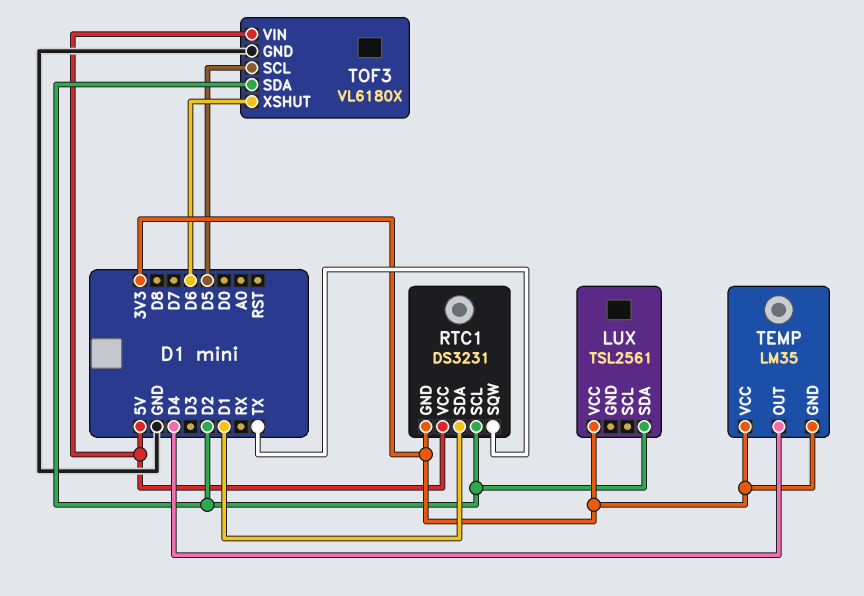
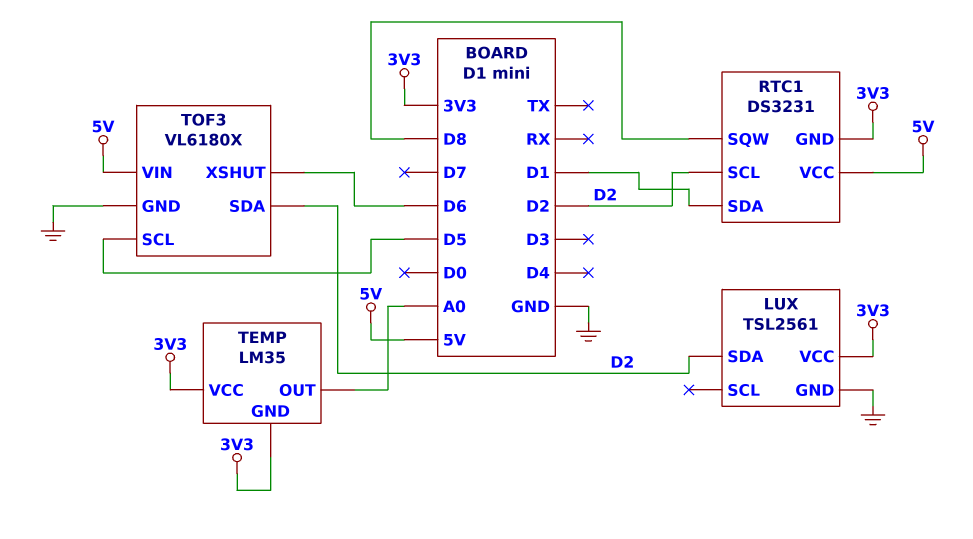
LUX pin GND: none -> GND
RTC1 pin SQW: TX -> D8
TEMP pin OUT: D4 -> A0

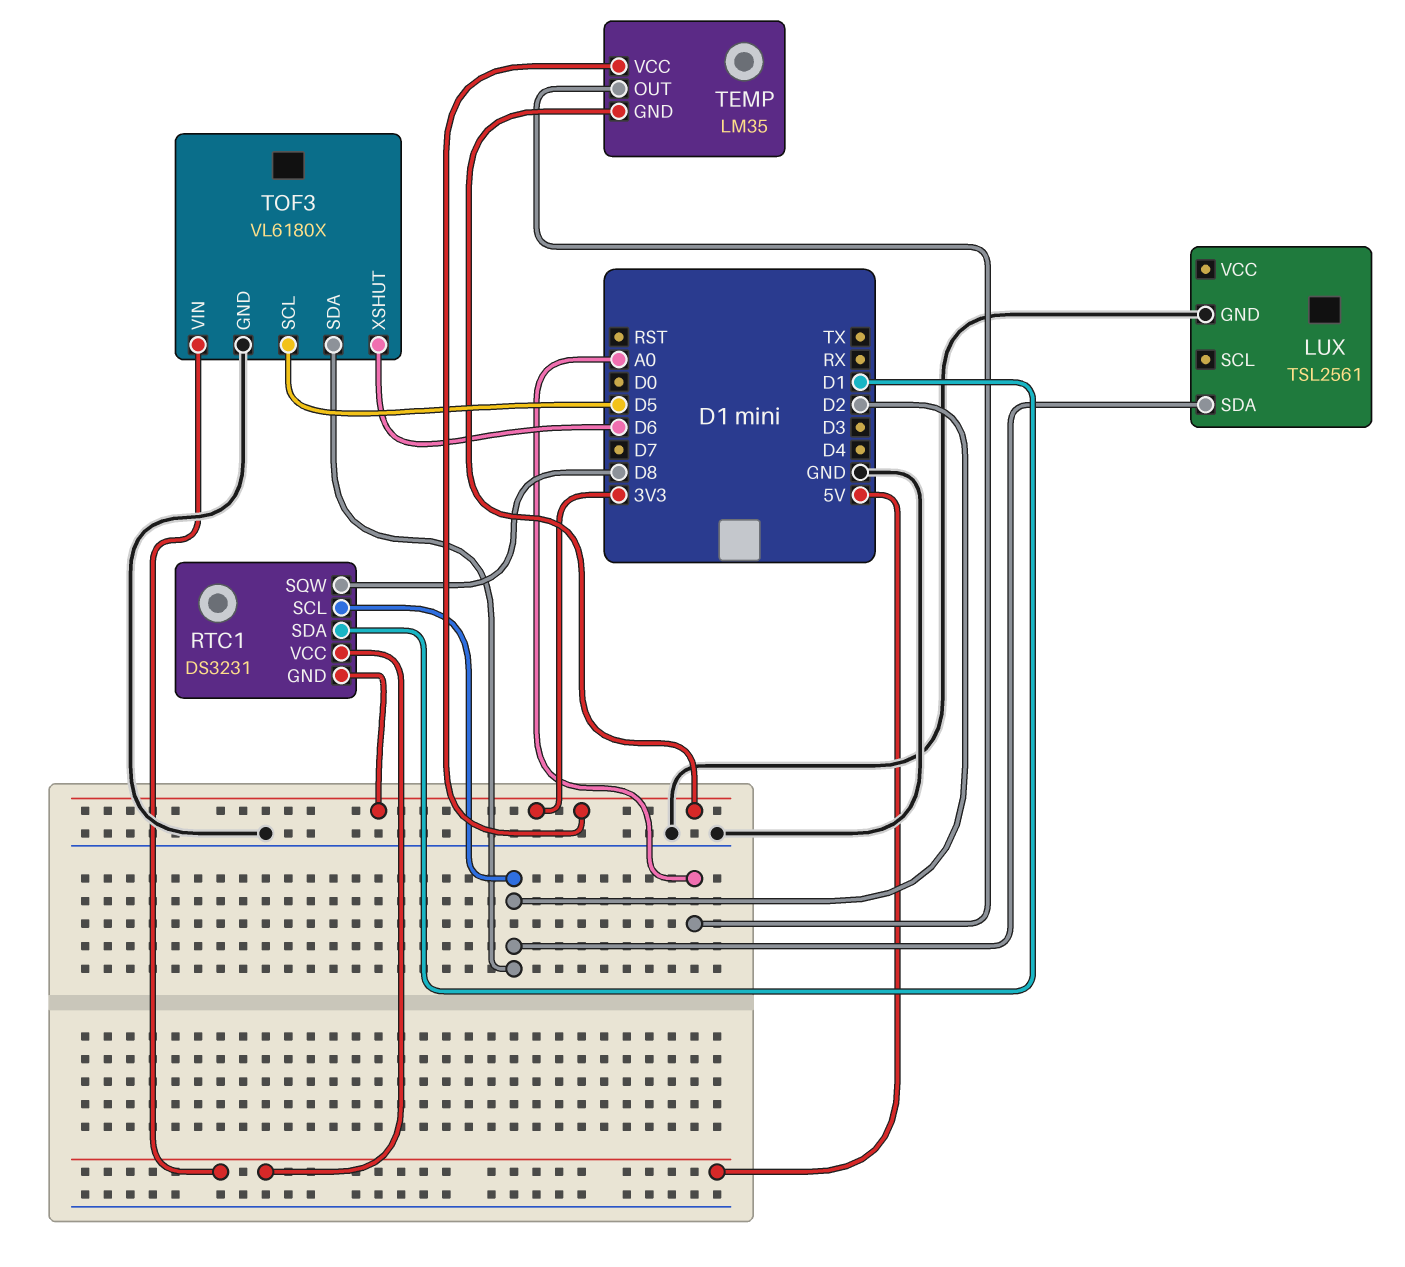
LUX pin VCC: 3V3 -> none

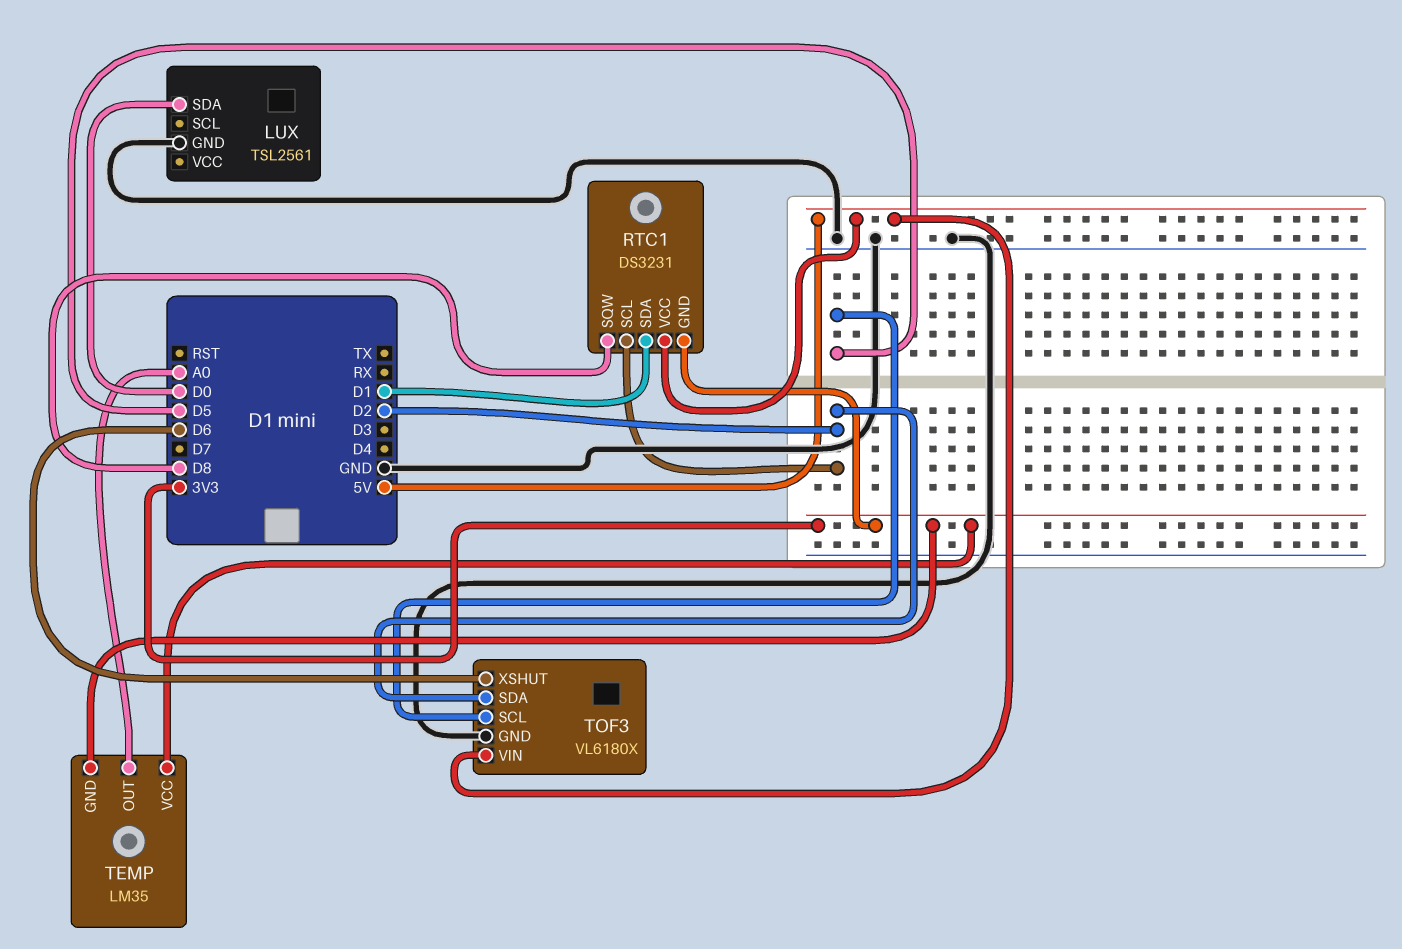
LUX pin SDA: D2 -> D0

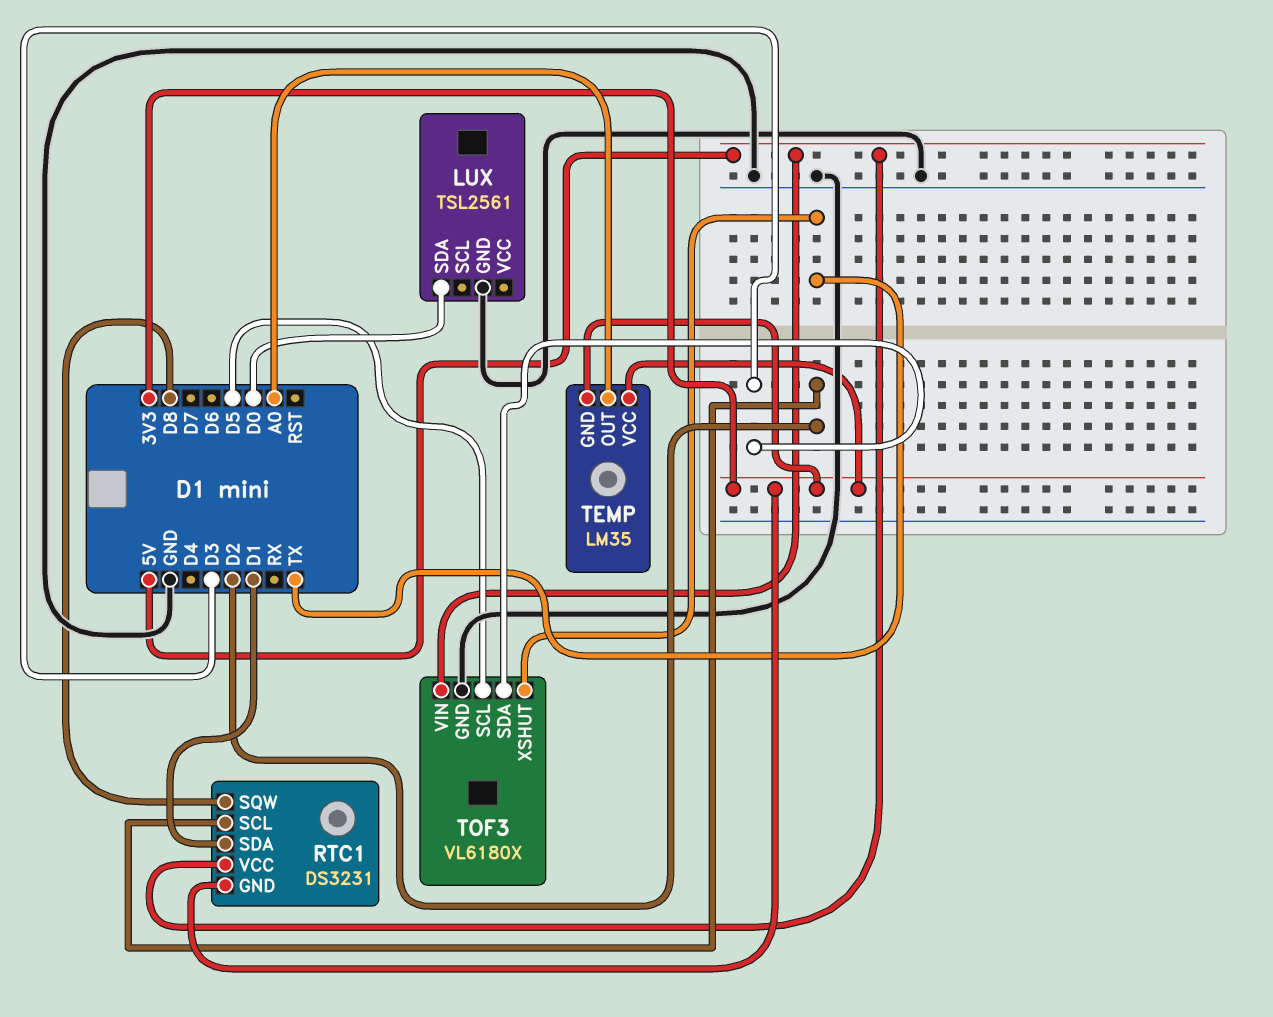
TOF3 pin SDA: D2 -> D3
TOF3 pin XSHUT: D6 -> TX

